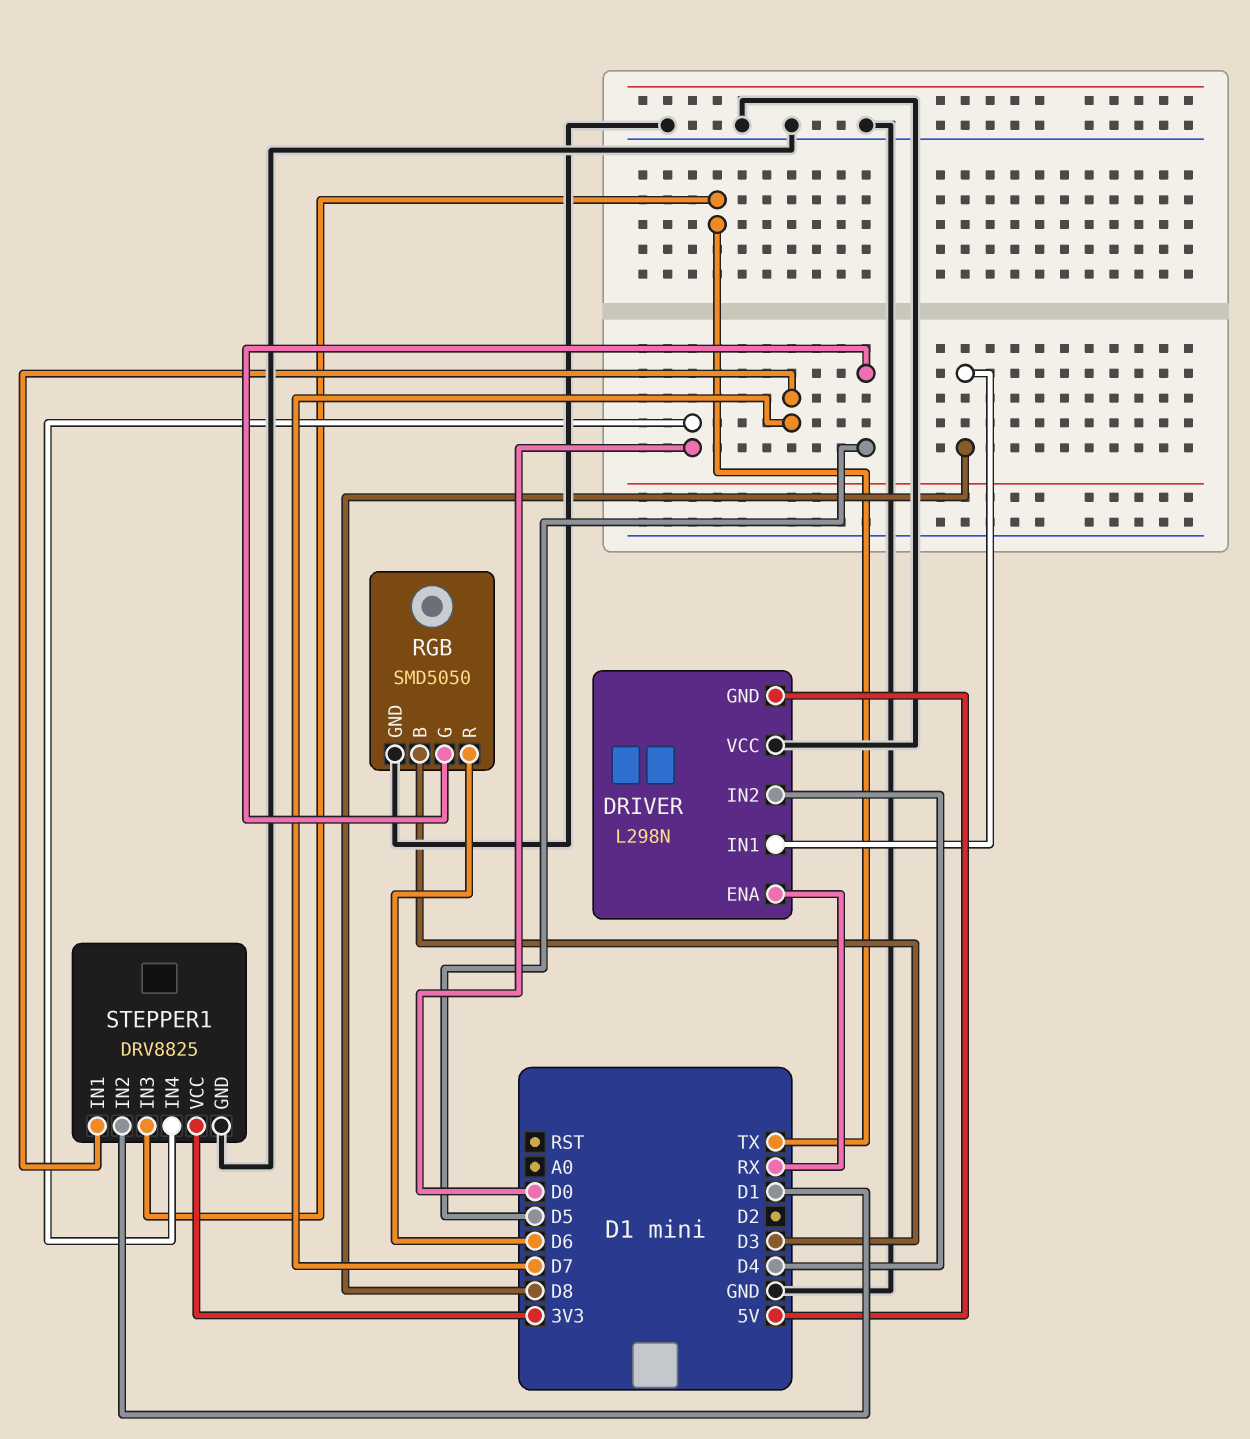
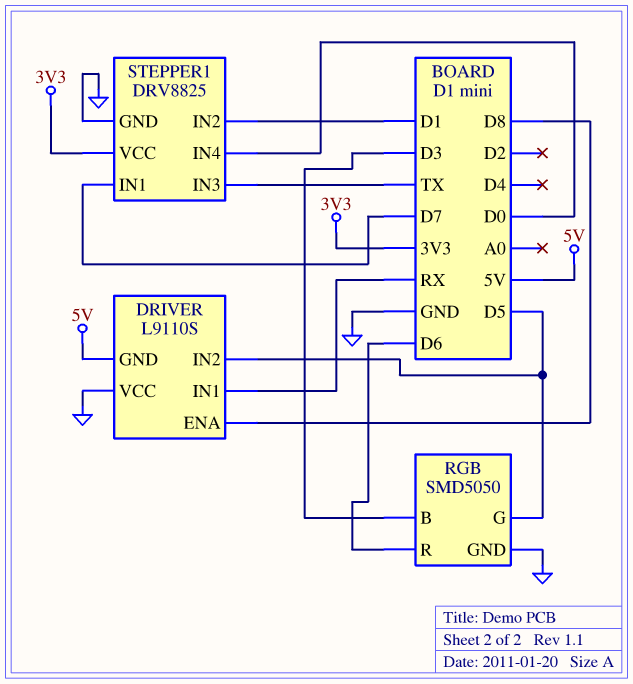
DRIVER: L298N -> L9110S
DRIVER pin ENA: RX -> D8
DRIVER pin IN1: D8 -> RX
DRIVER pin IN2: D4 -> D5

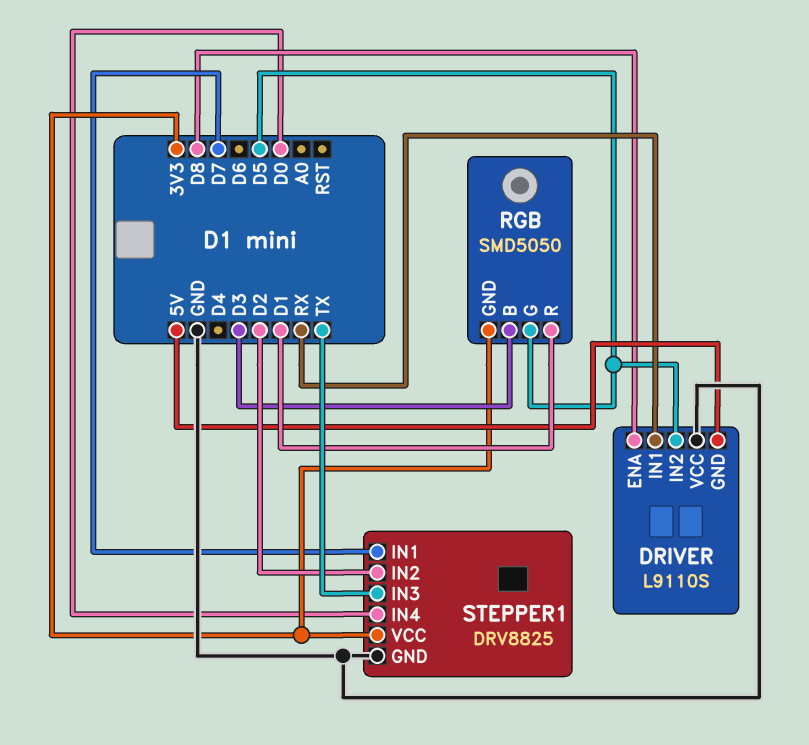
RGB pin GND: GND -> 3V3
RGB pin R: D6 -> D1
STEPPER1 pin IN2: D1 -> D2

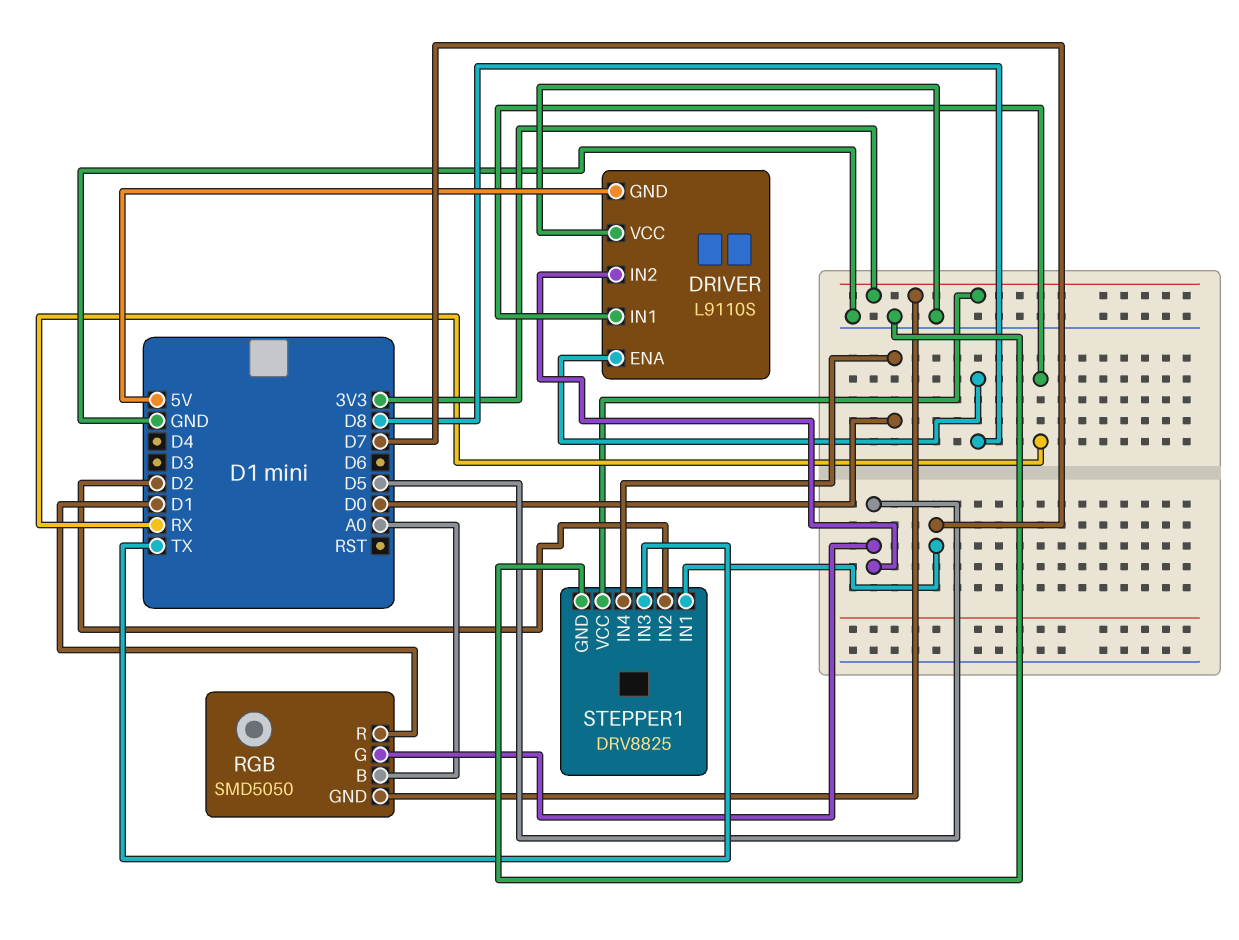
RGB pin B: D3 -> A0

